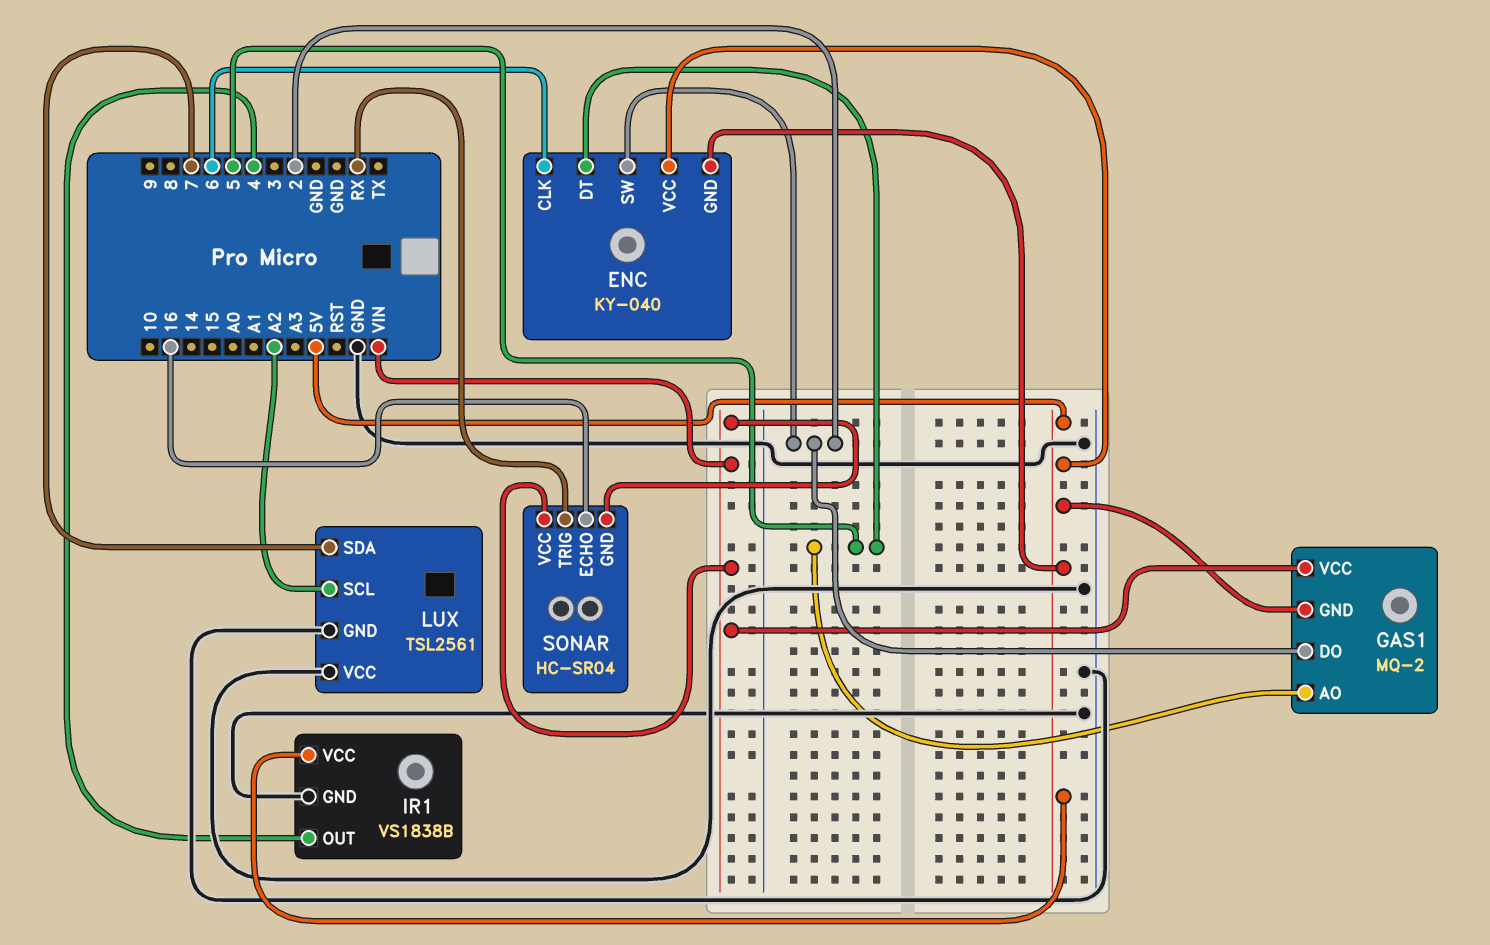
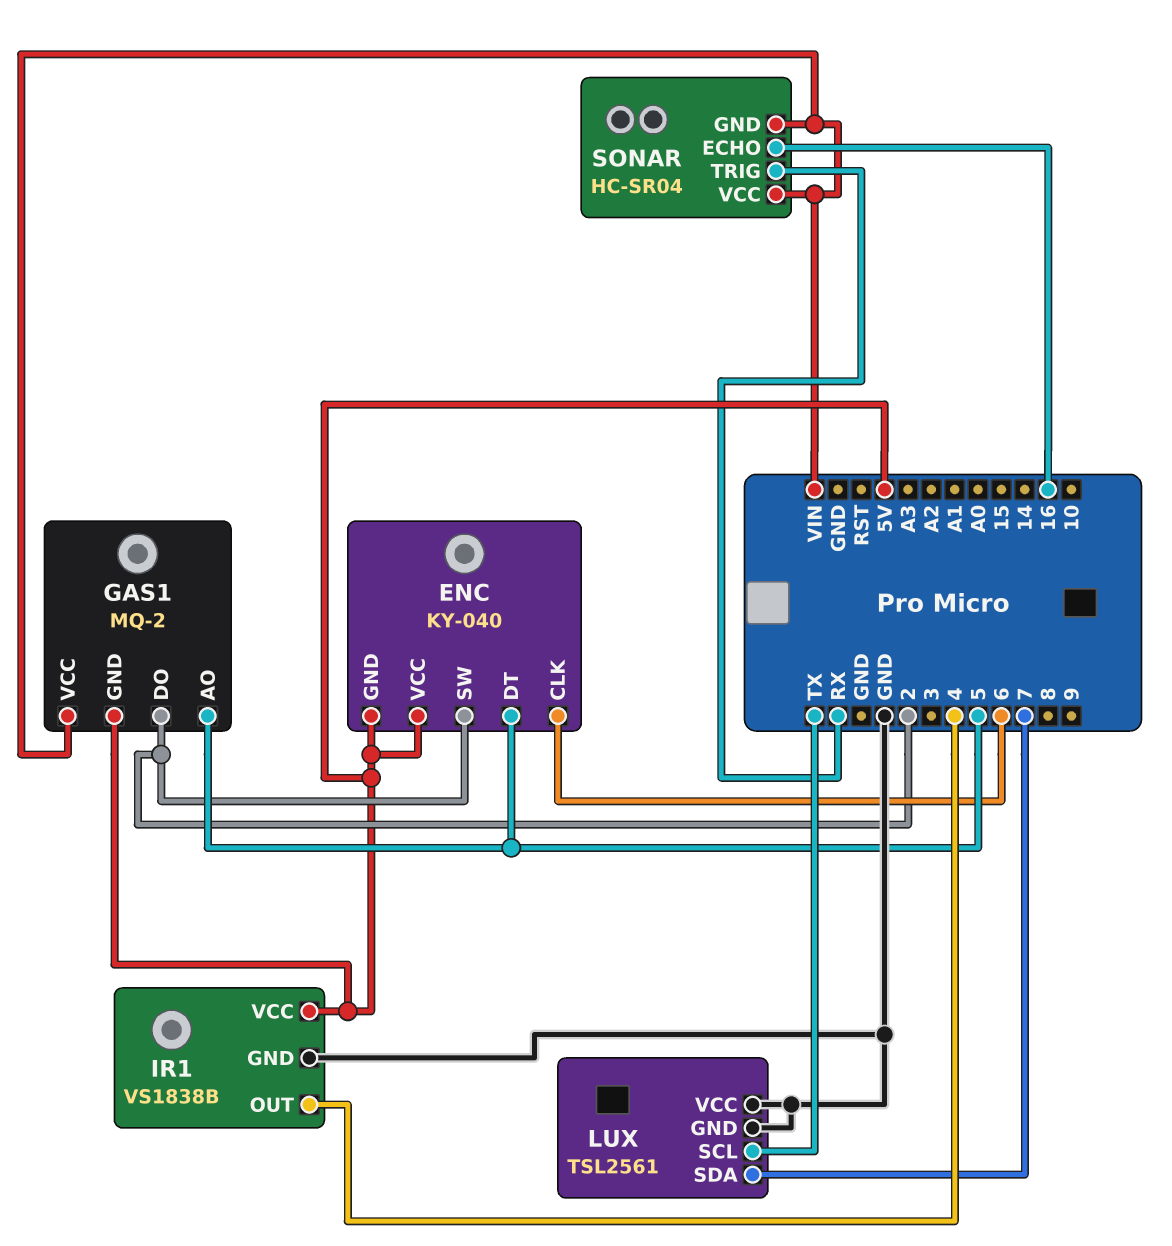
LUX pin SCL: A2 -> TX

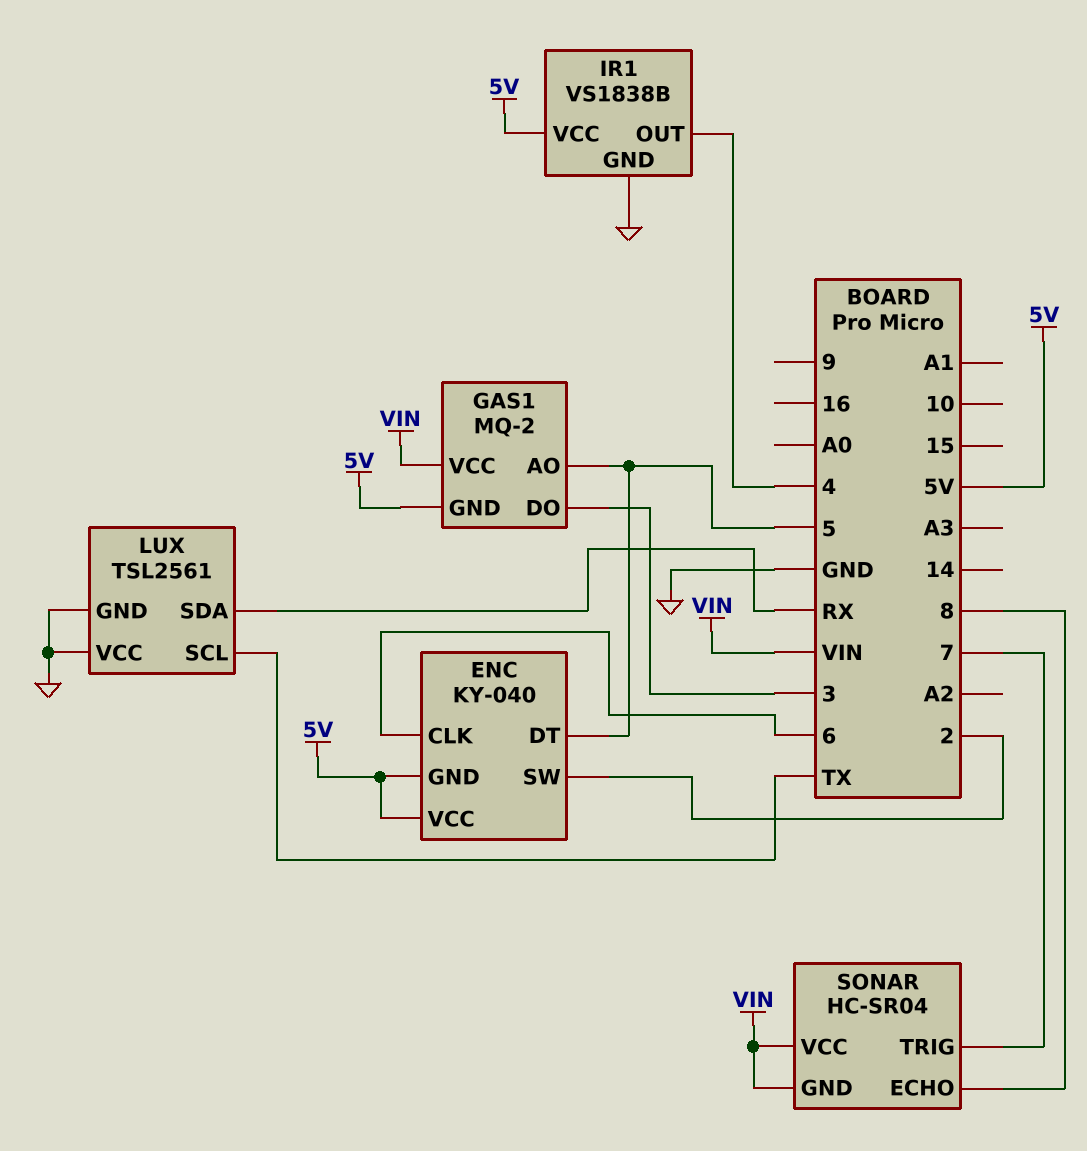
GAS1 pin DO: 2 -> 3
LUX pin SDA: 7 -> RX
SONAR pin ECHO: 16 -> 8
SONAR pin TRIG: RX -> 7

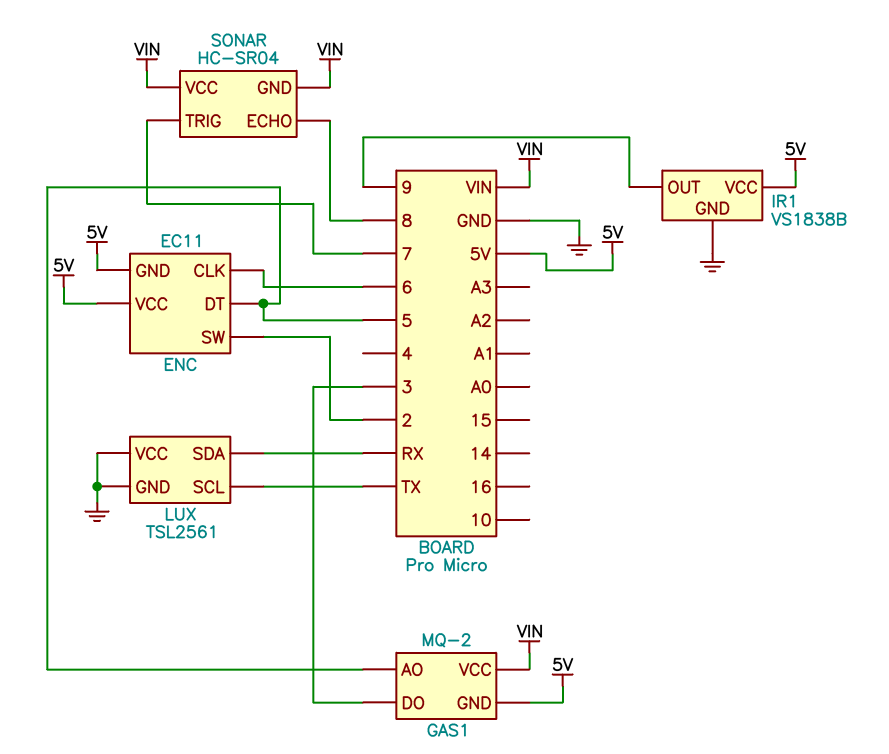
ENC: KY-040 -> EC11
IR1 pin OUT: 4 -> 9

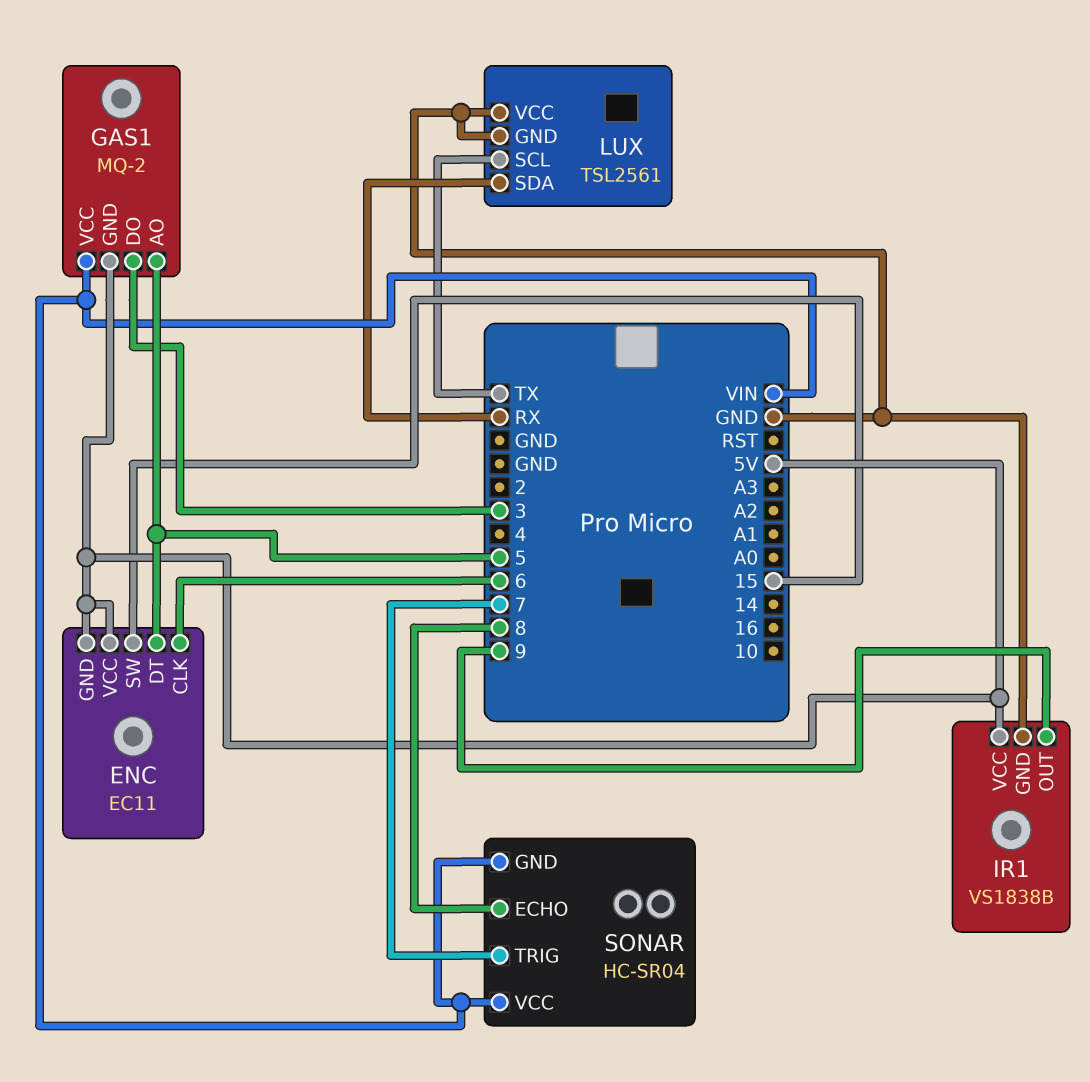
ENC pin SW: 2 -> 15

